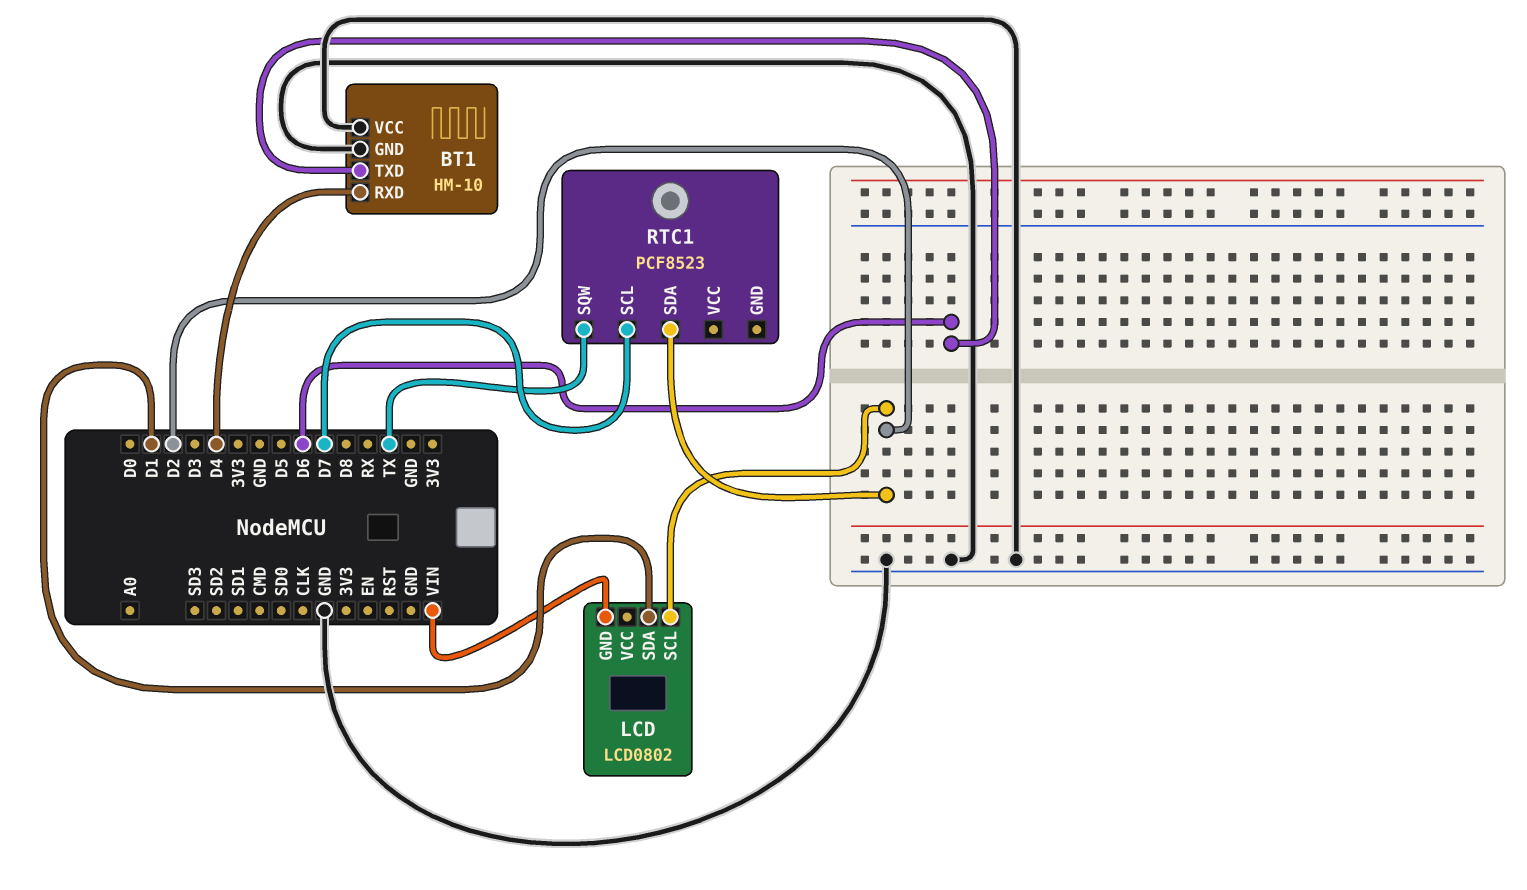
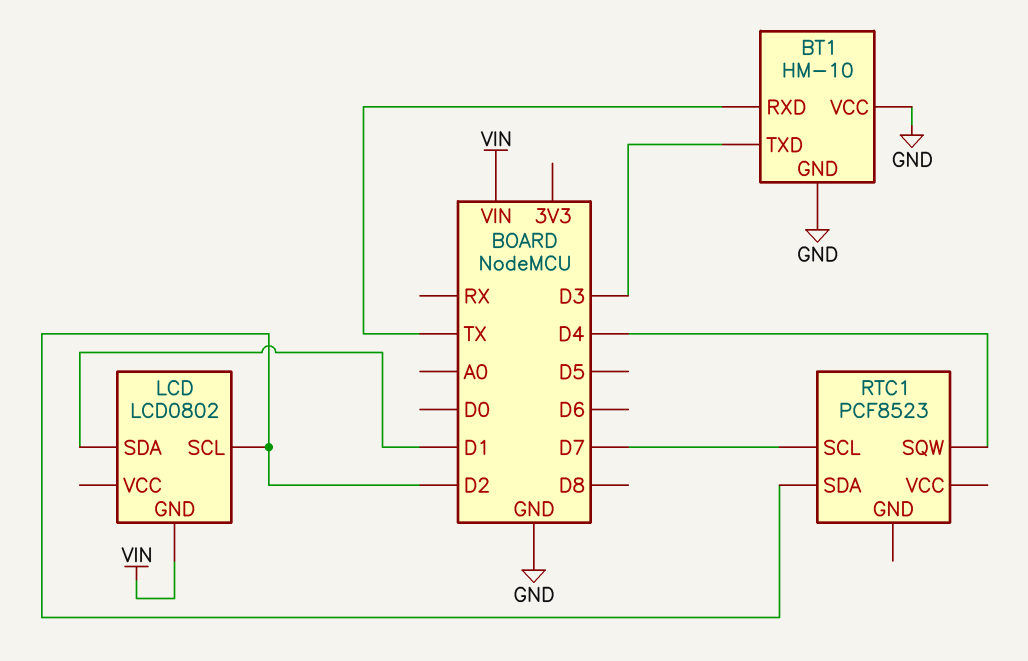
BT1 pin RXD: D4 -> TX
BT1 pin TXD: D6 -> D3
RTC1 pin SQW: TX -> D4

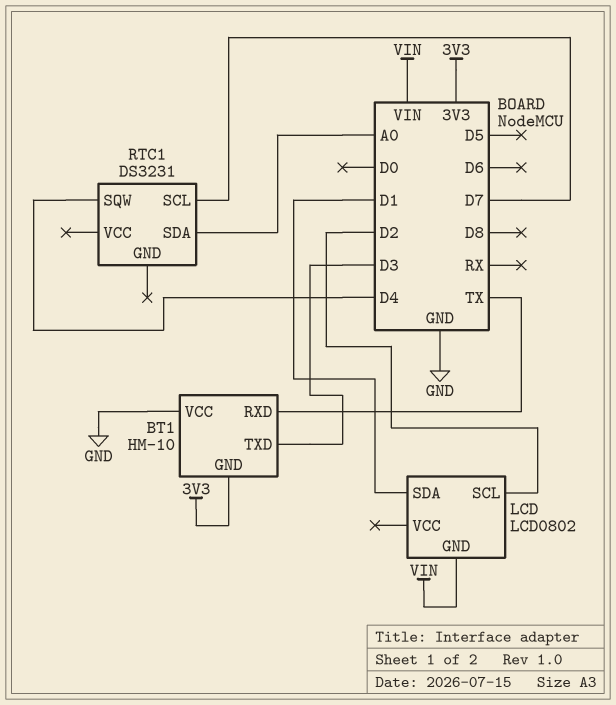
BT1 pin GND: GND -> 3V3
RTC1: PCF8523 -> DS3231
RTC1 pin SDA: D2 -> A0

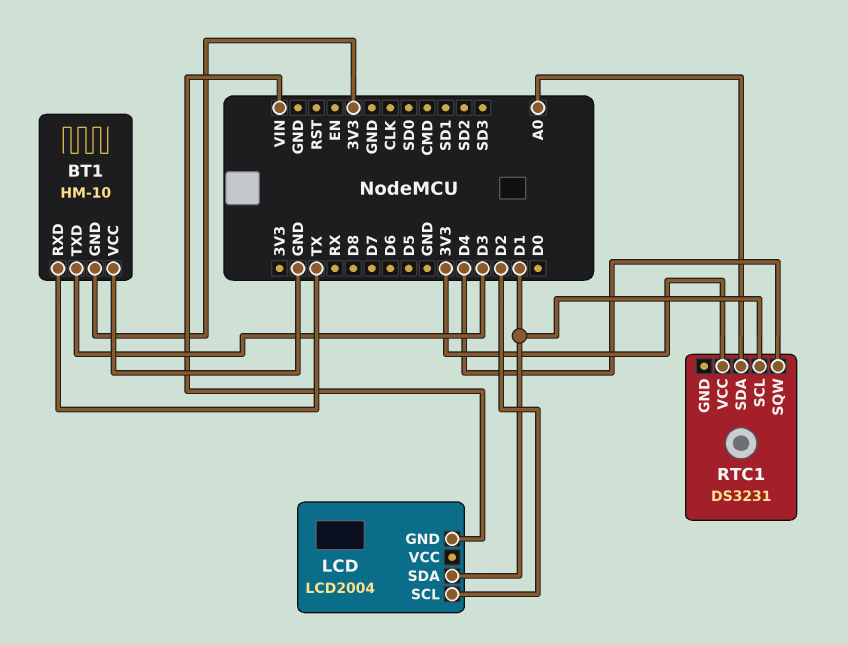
LCD: LCD0802 -> LCD2004
RTC1 pin SCL: D7 -> D1
RTC1 pin VCC: none -> 3V3

